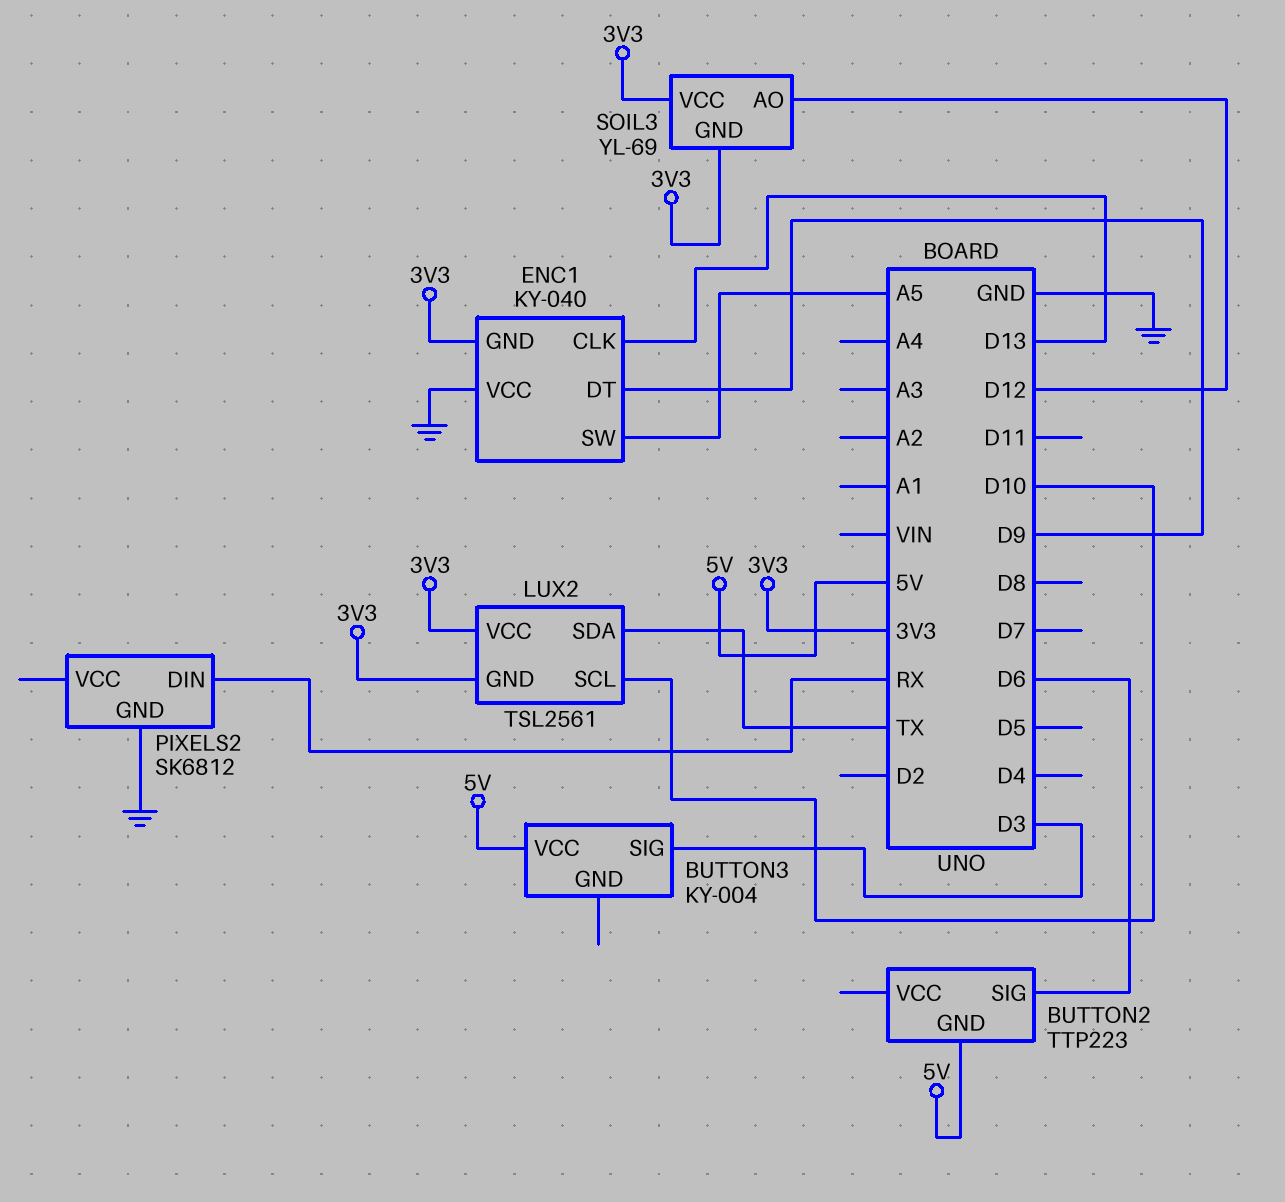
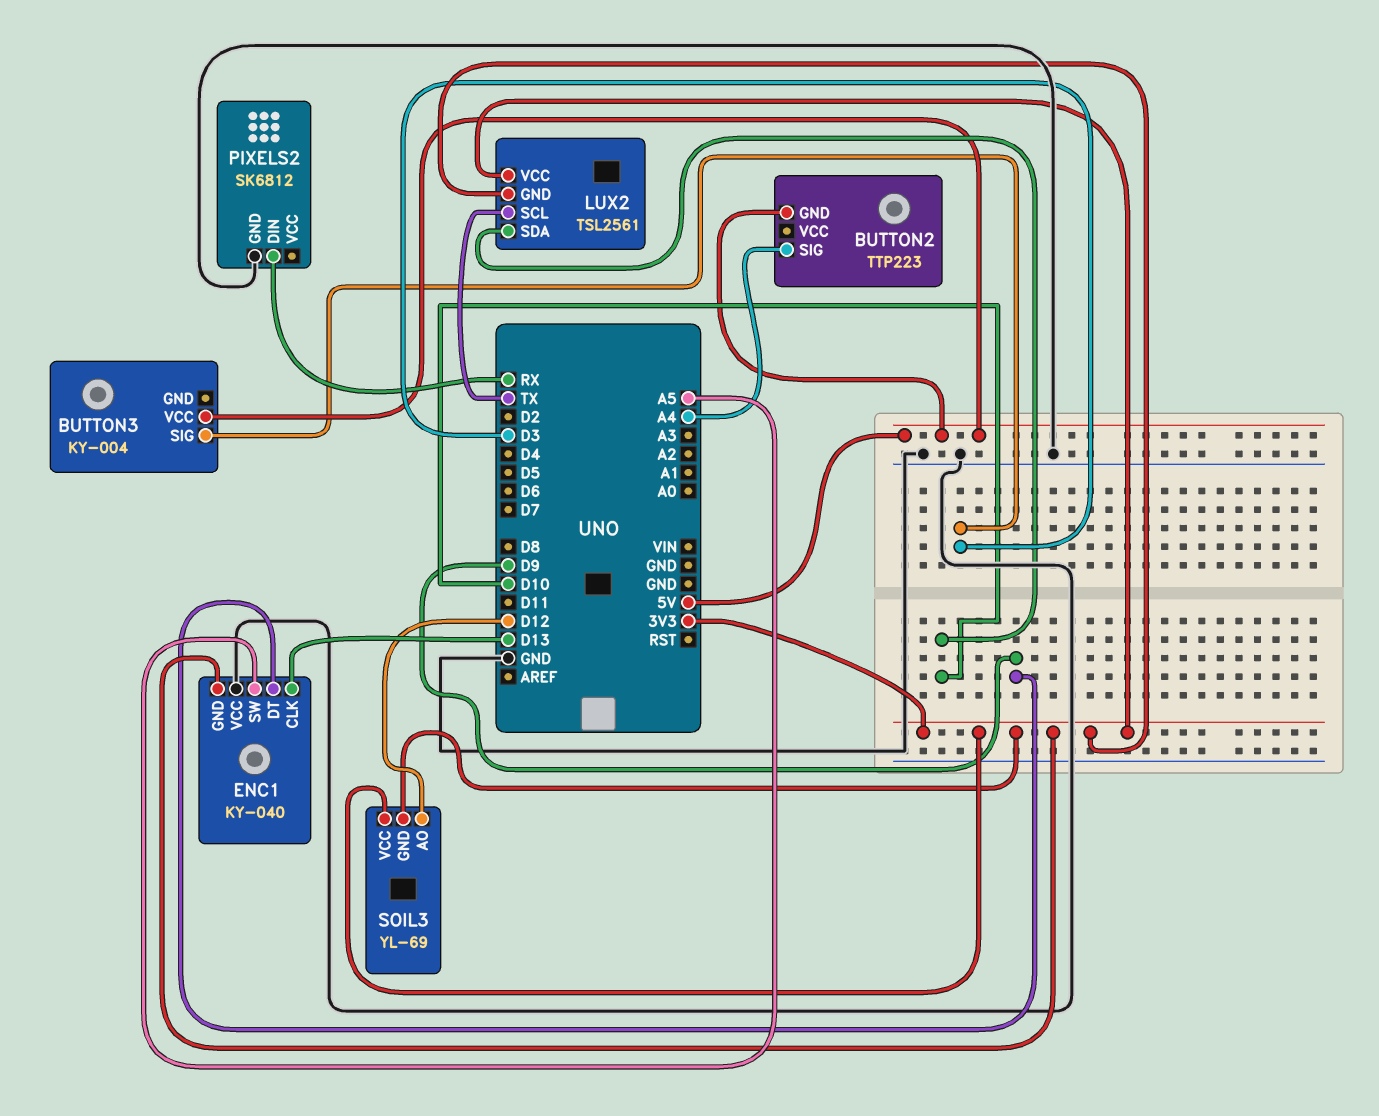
BUTTON2 pin SIG: D6 -> A4
LUX2 pin SCL: D10 -> TX
LUX2 pin SDA: TX -> D10

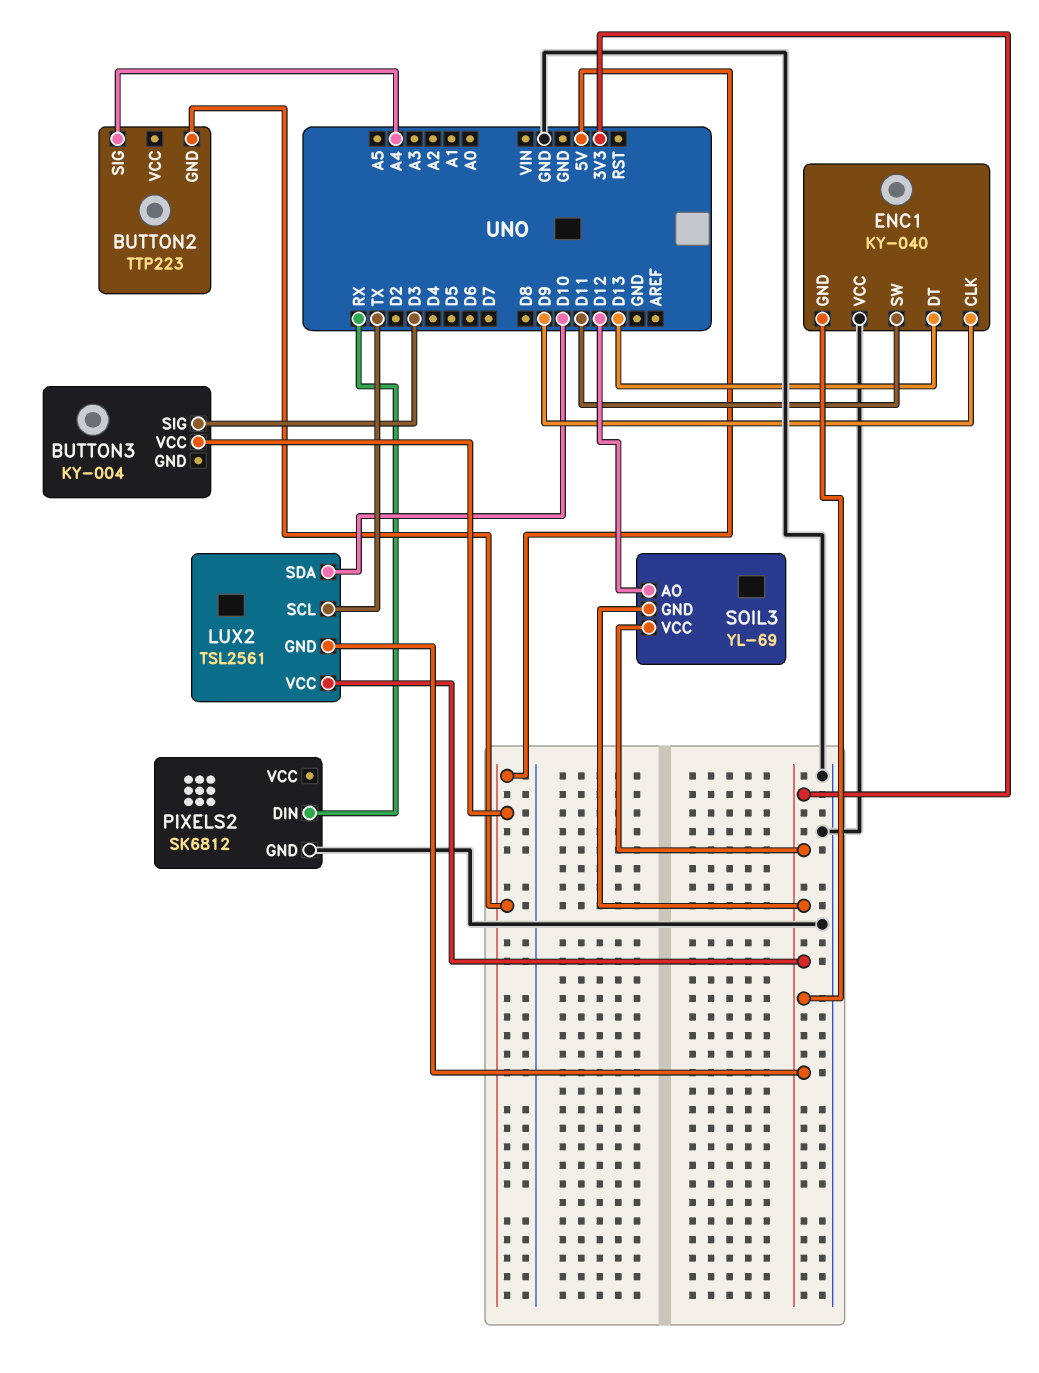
ENC1 pin CLK: D13 -> D9
ENC1 pin DT: D9 -> D13
ENC1 pin SW: A5 -> D11

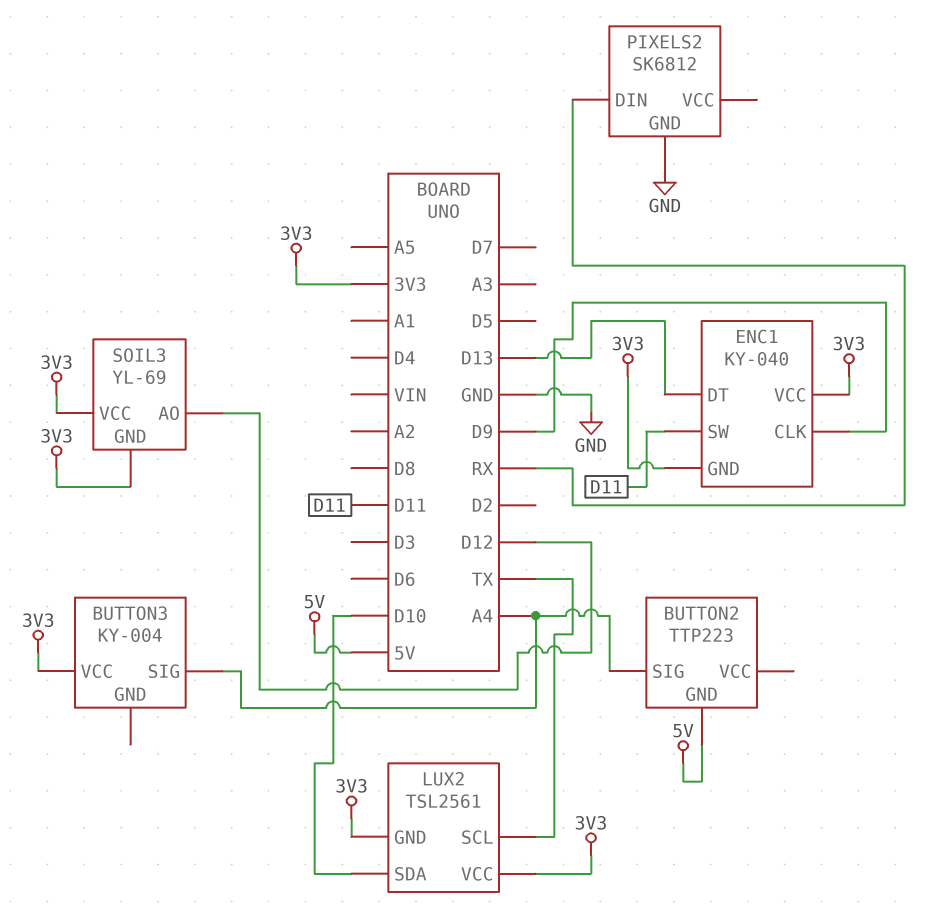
BUTTON3 pin SIG: D3 -> A4
BUTTON3 pin VCC: 5V -> 3V3
ENC1 pin VCC: GND -> 3V3

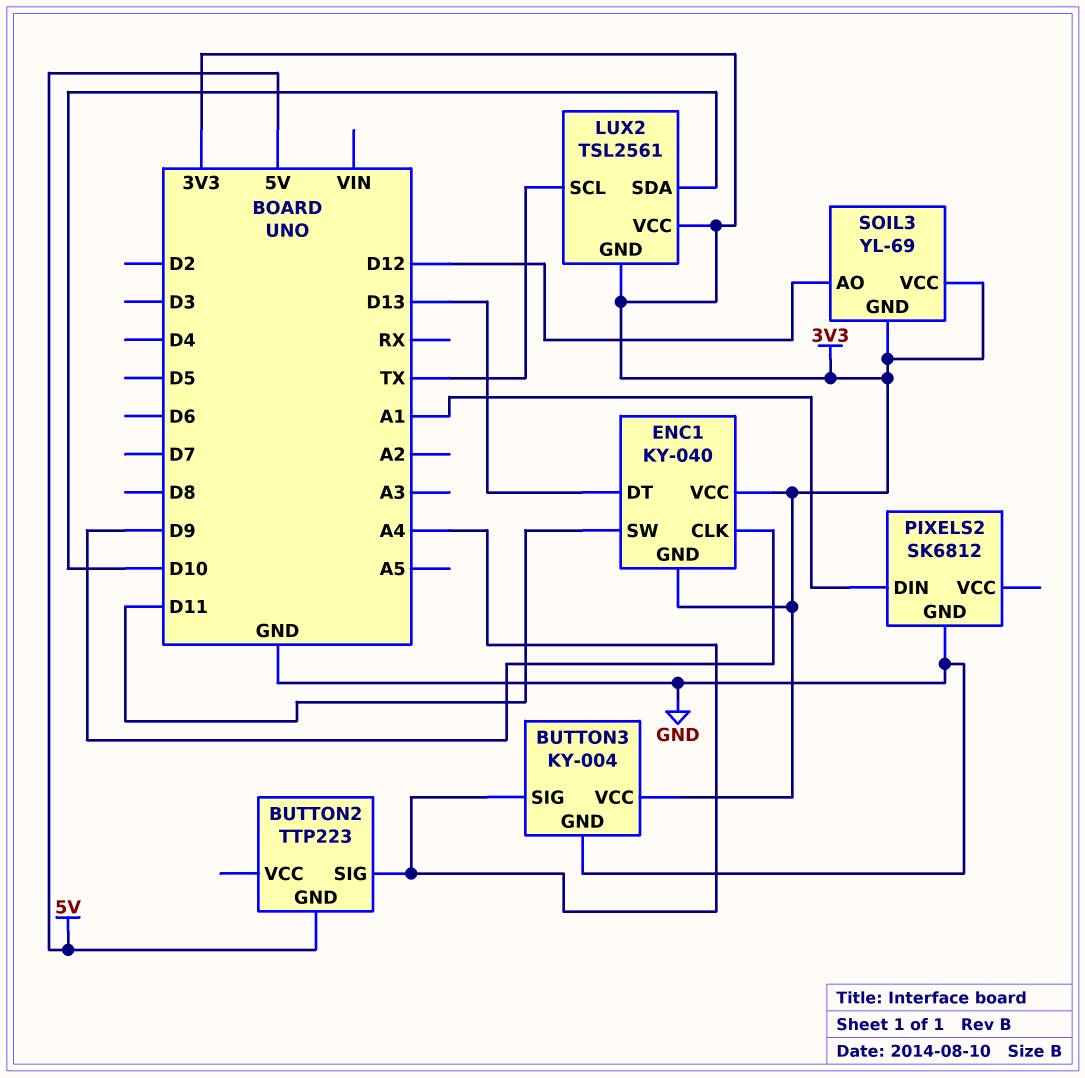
BUTTON3 pin GND: none -> GND
PIXELS2 pin DIN: RX -> A1

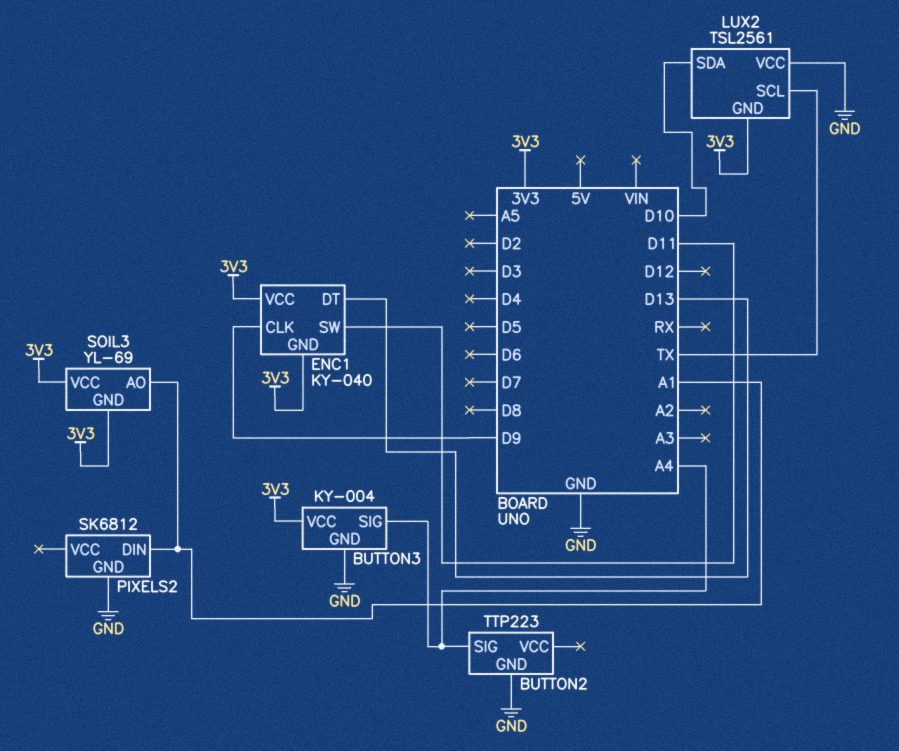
BUTTON2 pin GND: 5V -> GND
LUX2 pin VCC: 3V3 -> GND
SOIL3 pin AO: D12 -> A1

